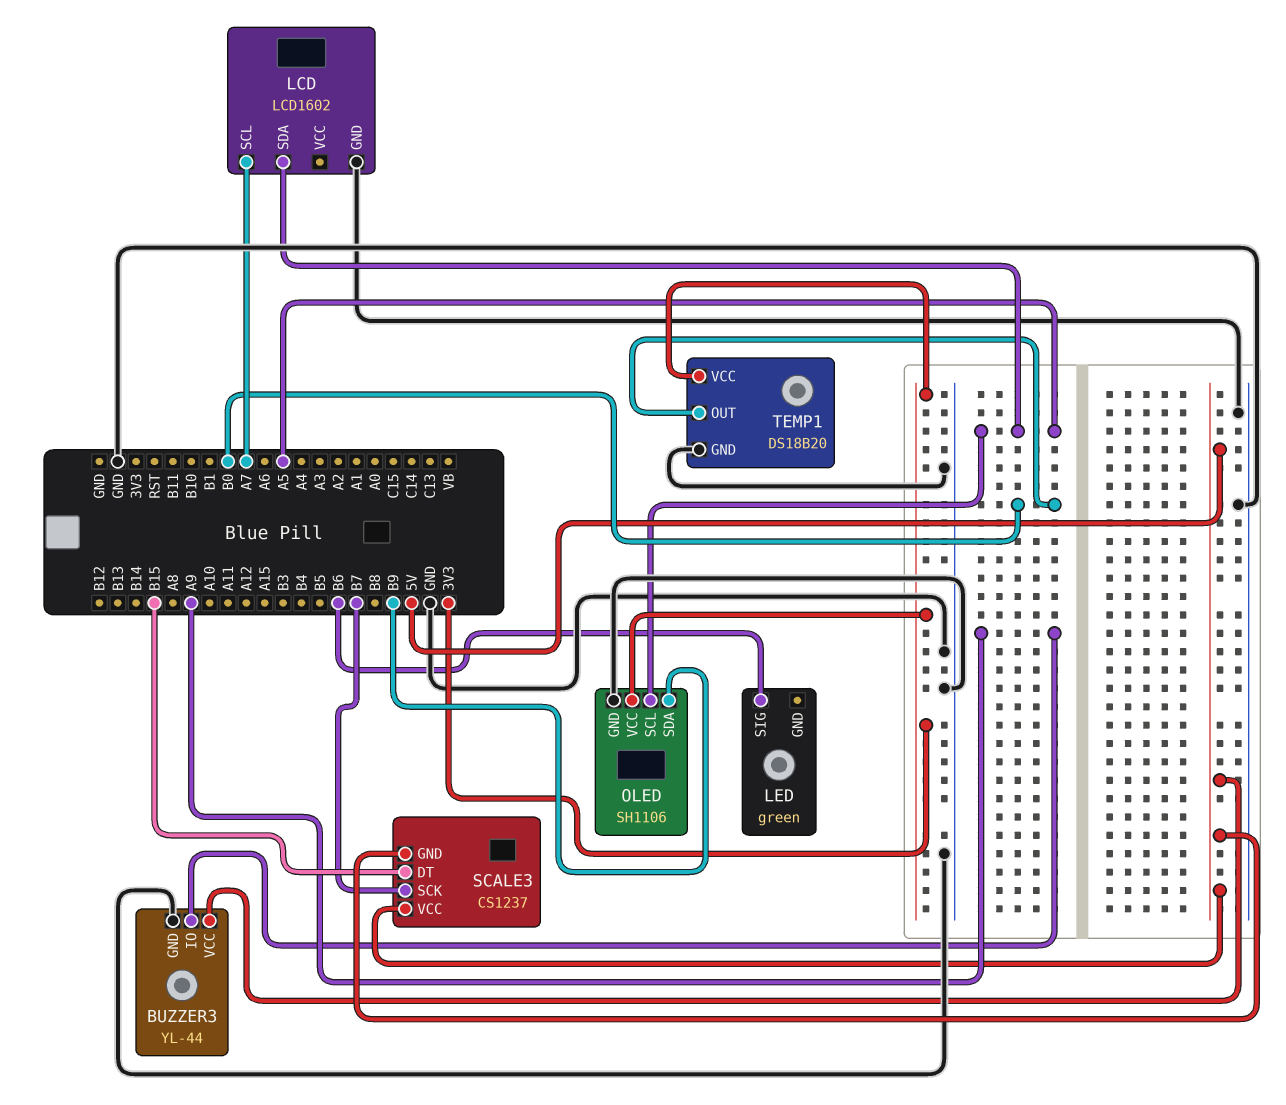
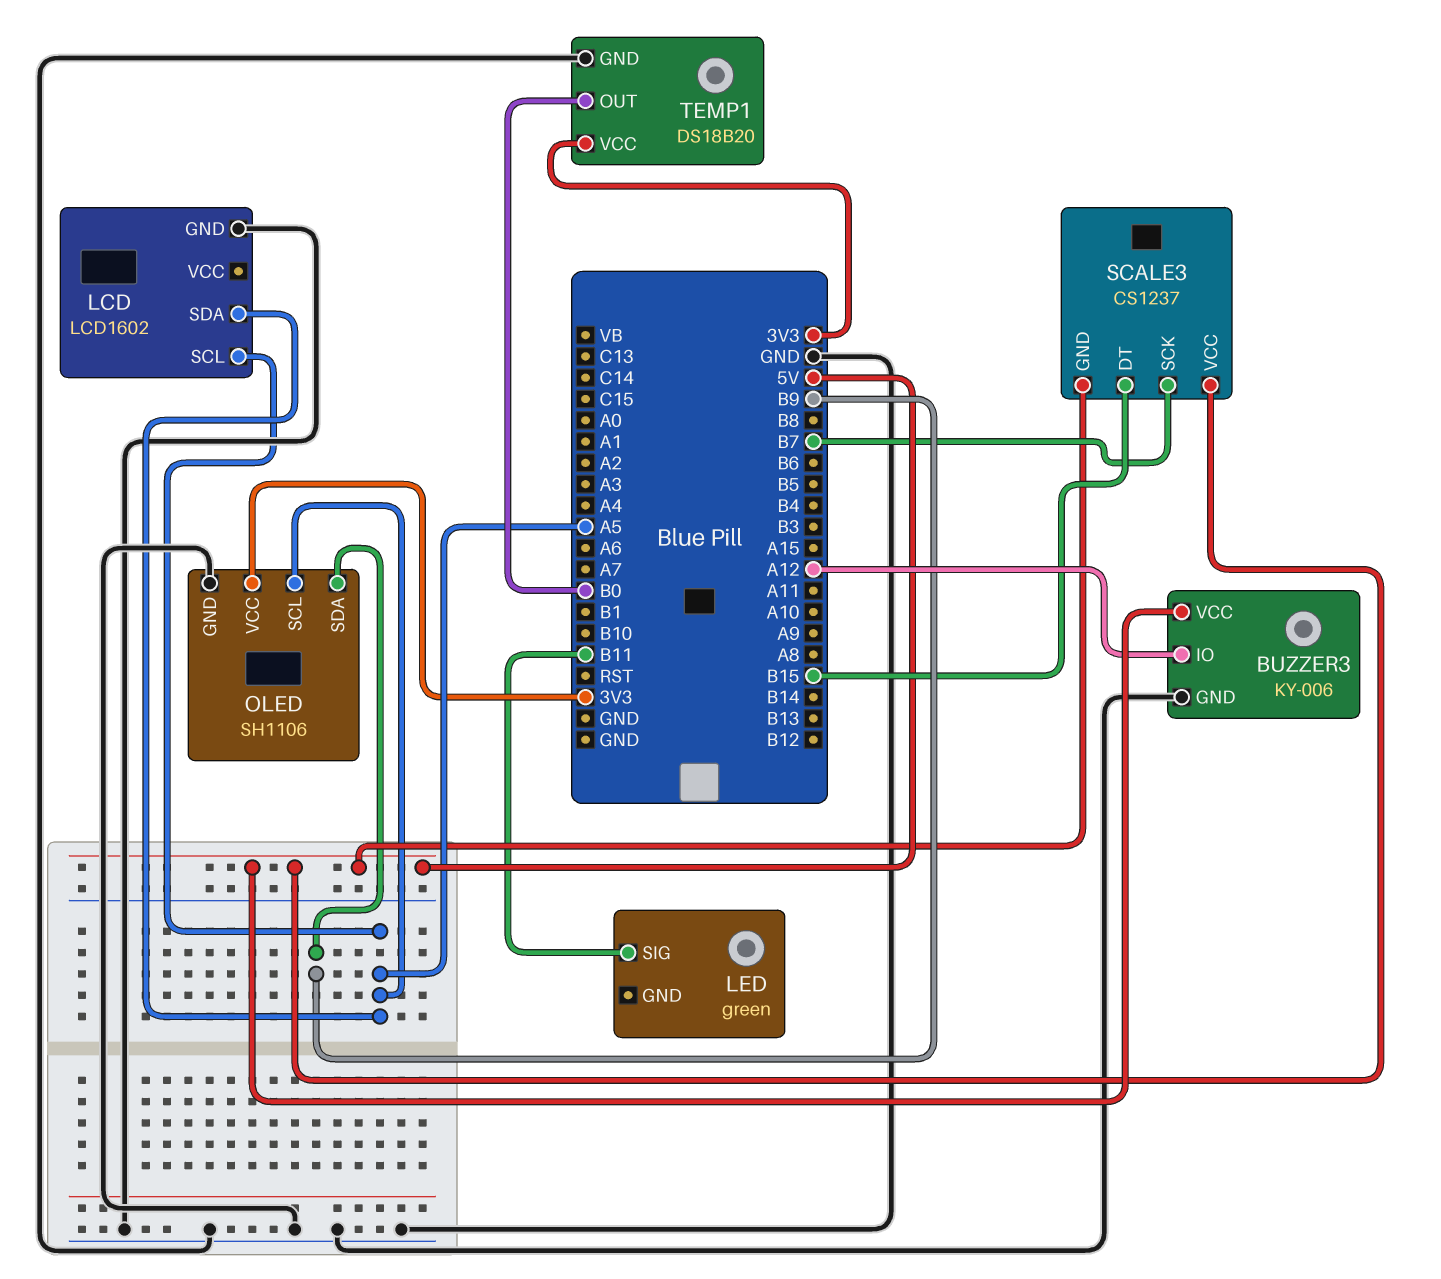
BUZZER3: YL-44 -> KY-006
BUZZER3 pin IO: A9 -> A12
LCD pin SCL: A7 -> A5
LED pin SIG: B6 -> B11

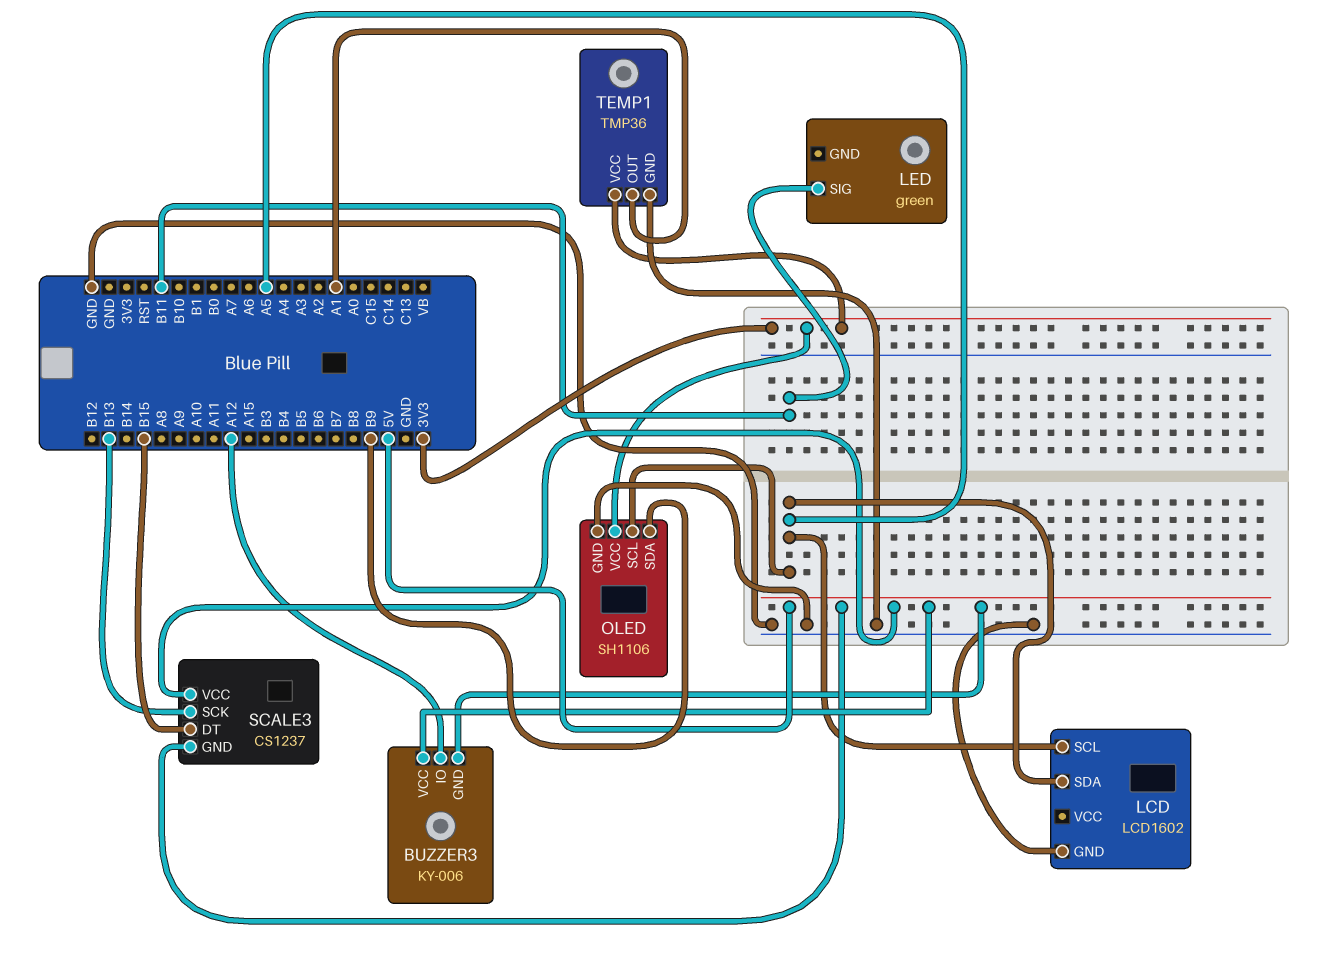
BUZZER3 pin GND: GND -> 5V
SCALE3 pin SCK: B7 -> B13
TEMP1: DS18B20 -> TMP36
TEMP1 pin OUT: B0 -> A1

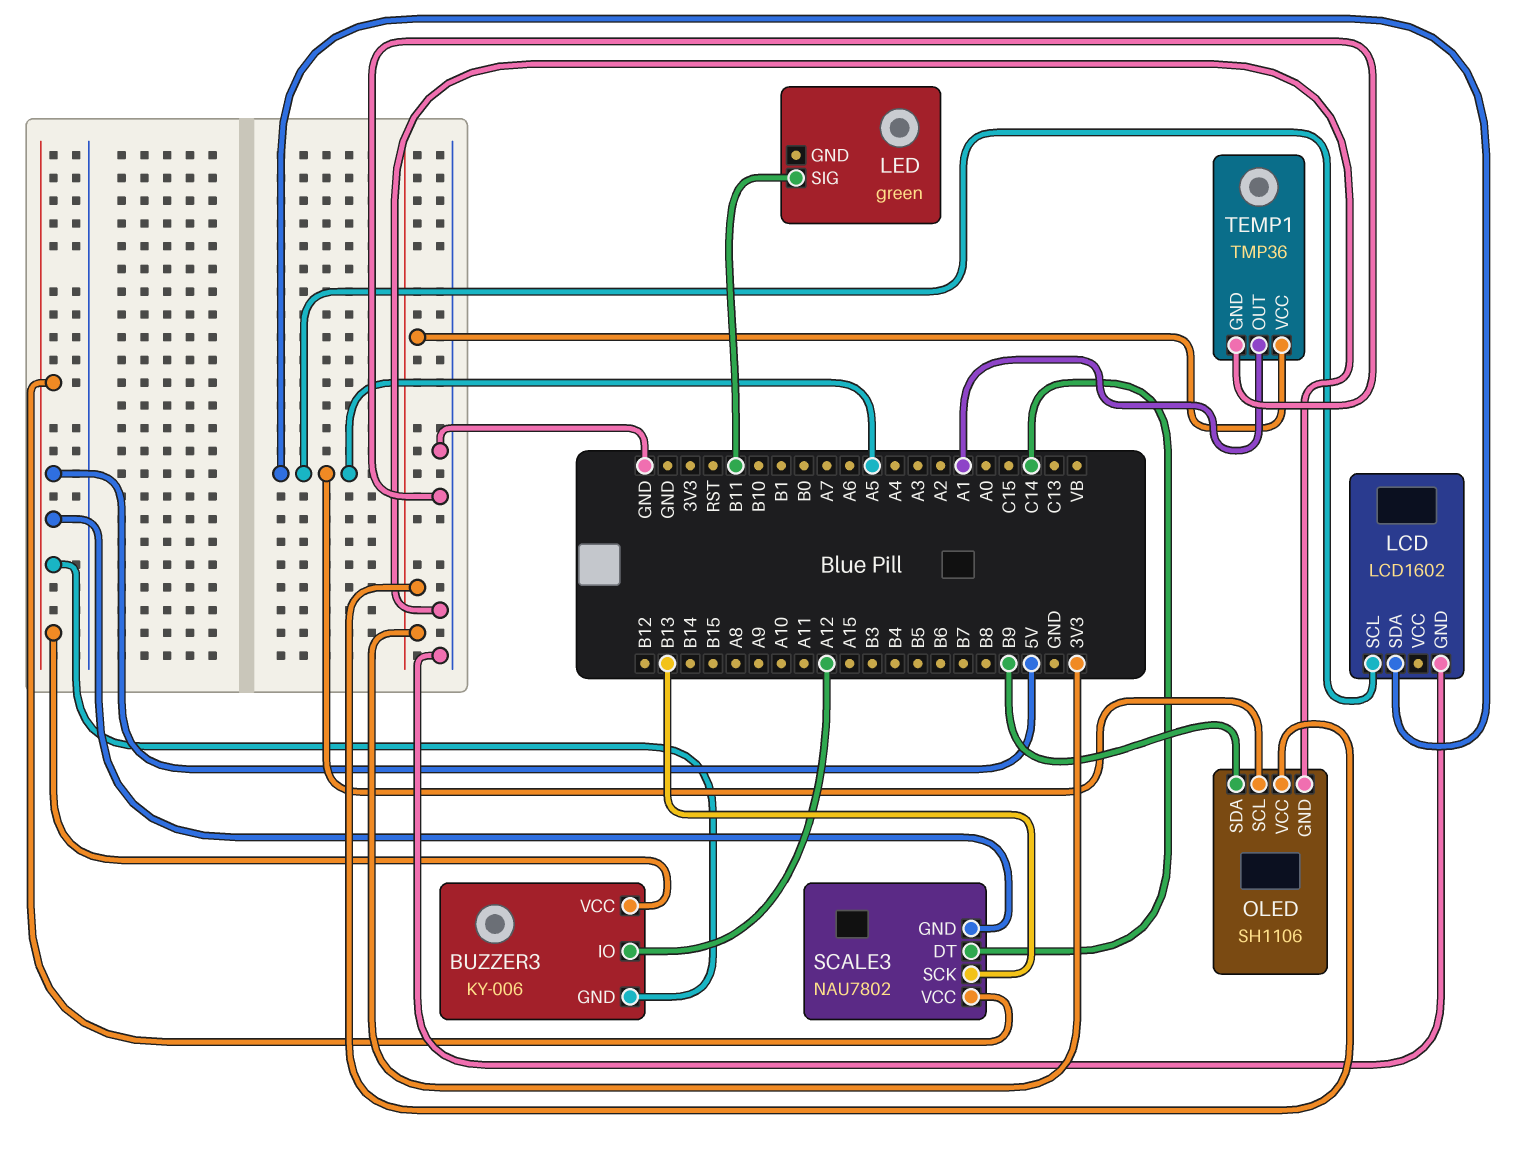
SCALE3: CS1237 -> NAU7802
SCALE3 pin DT: B15 -> C14

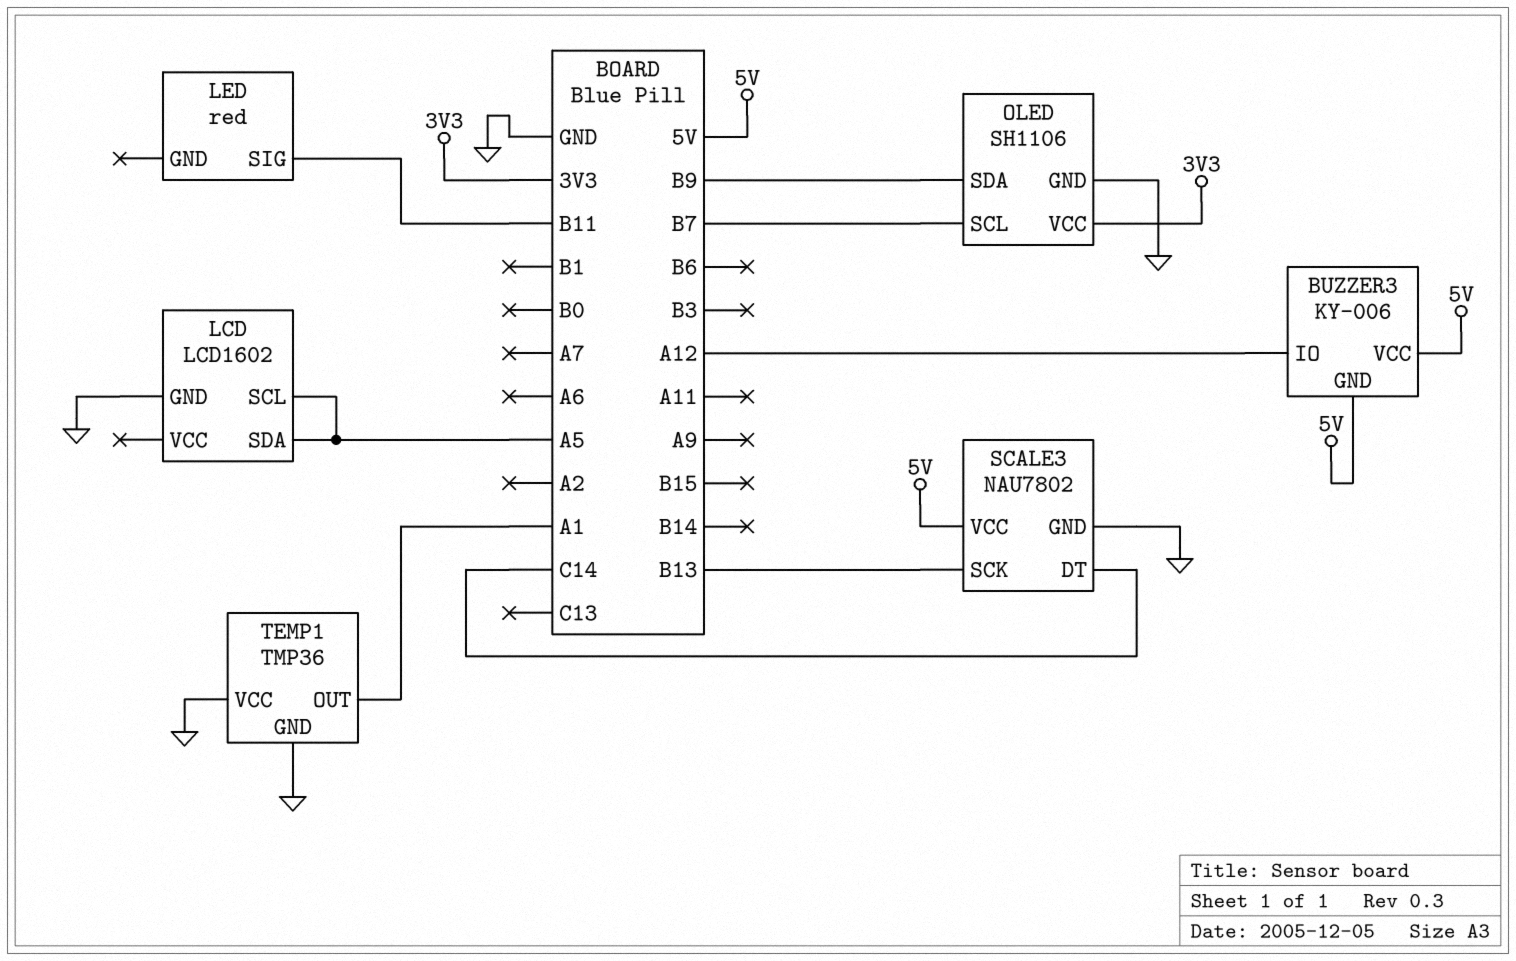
LED: green -> red
OLED pin SCL: A5 -> B7
SCALE3 pin GND: 5V -> GND
TEMP1 pin VCC: 3V3 -> GND

